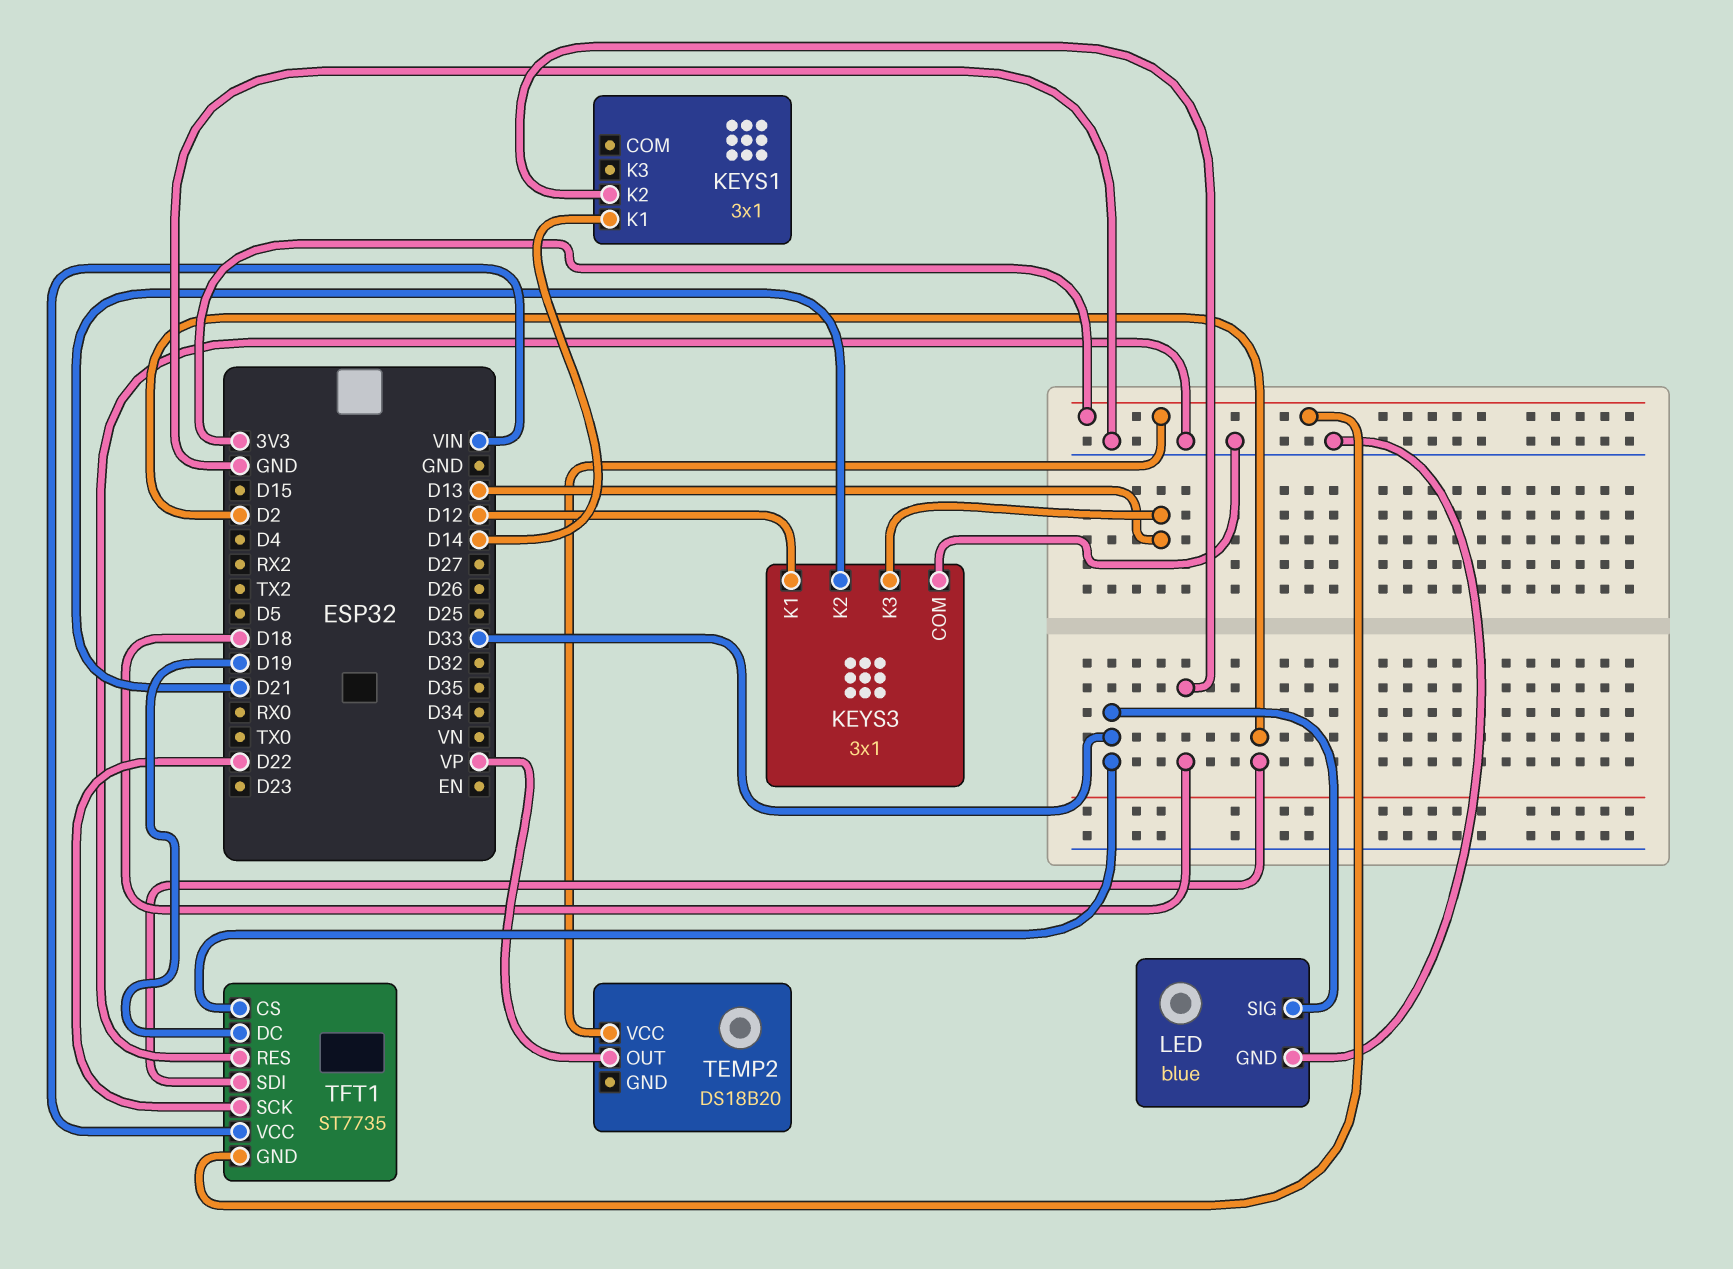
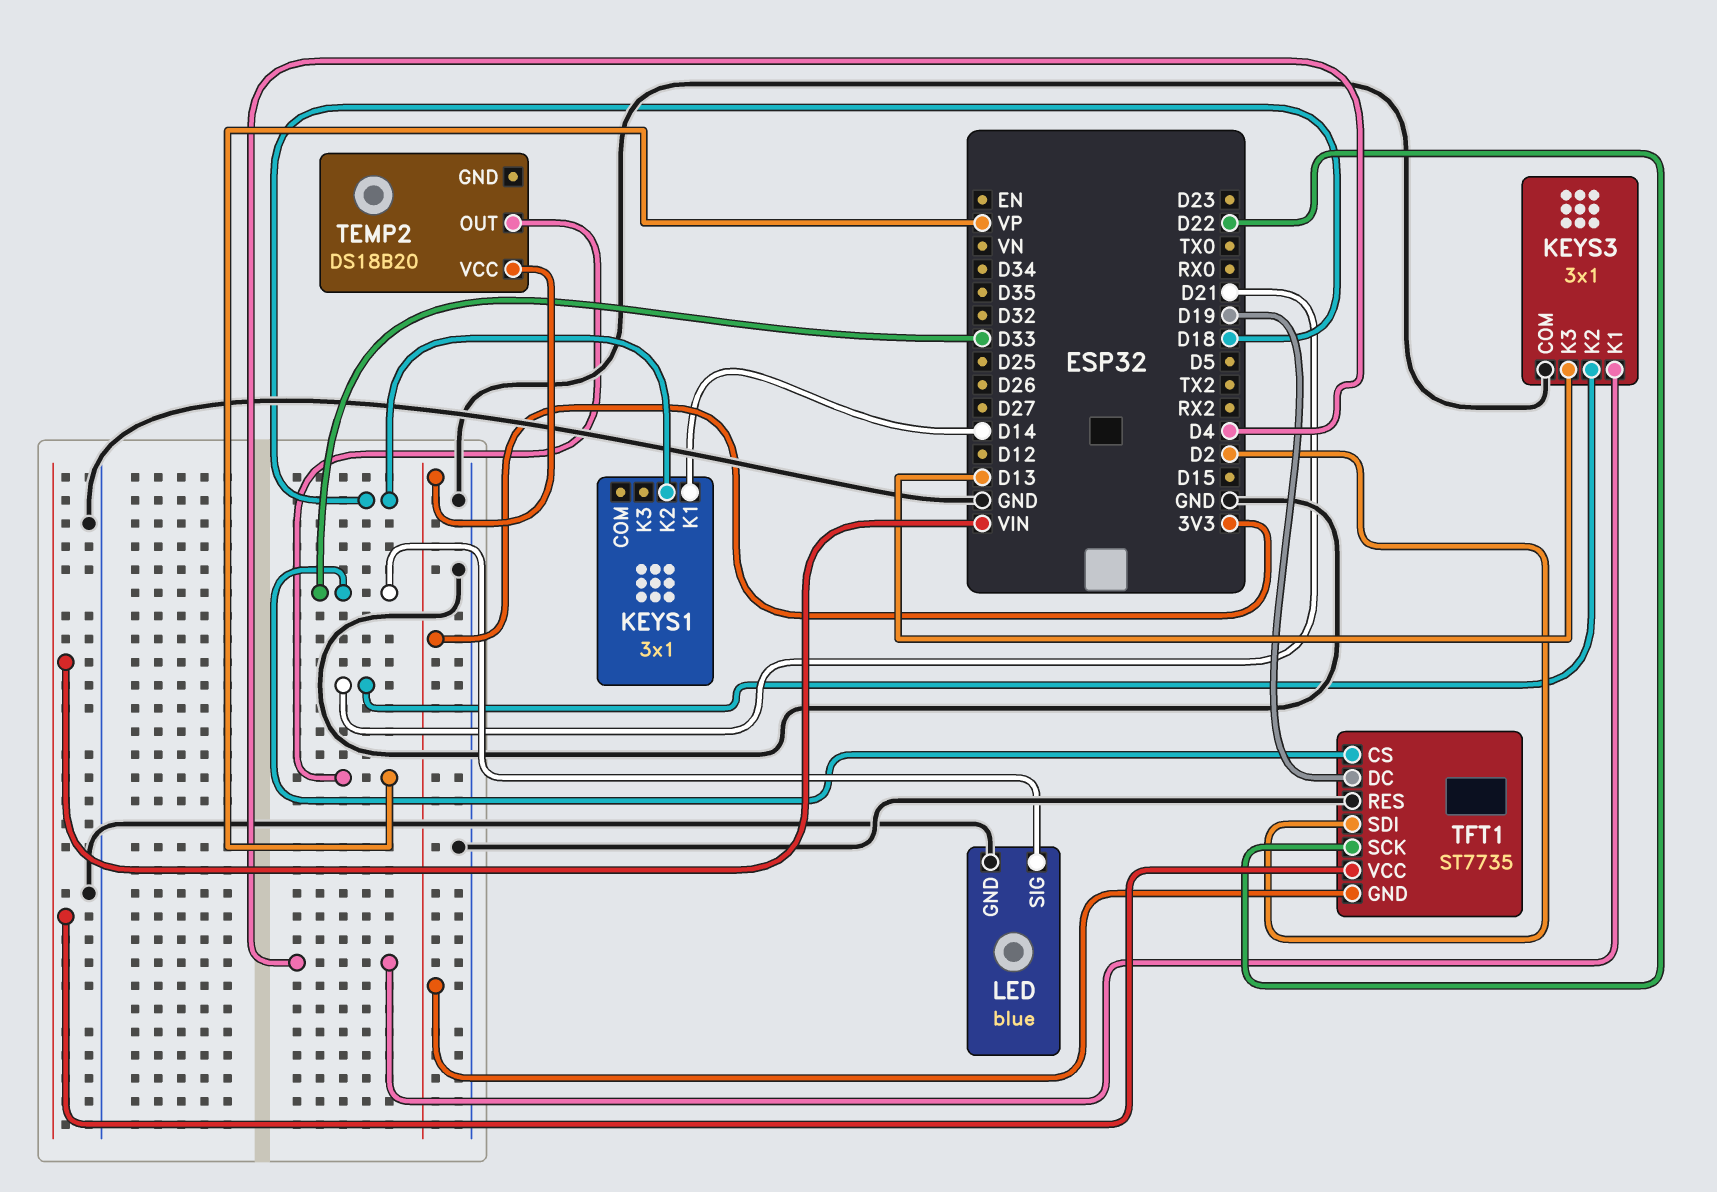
KEYS3 pin K1: D12 -> D4

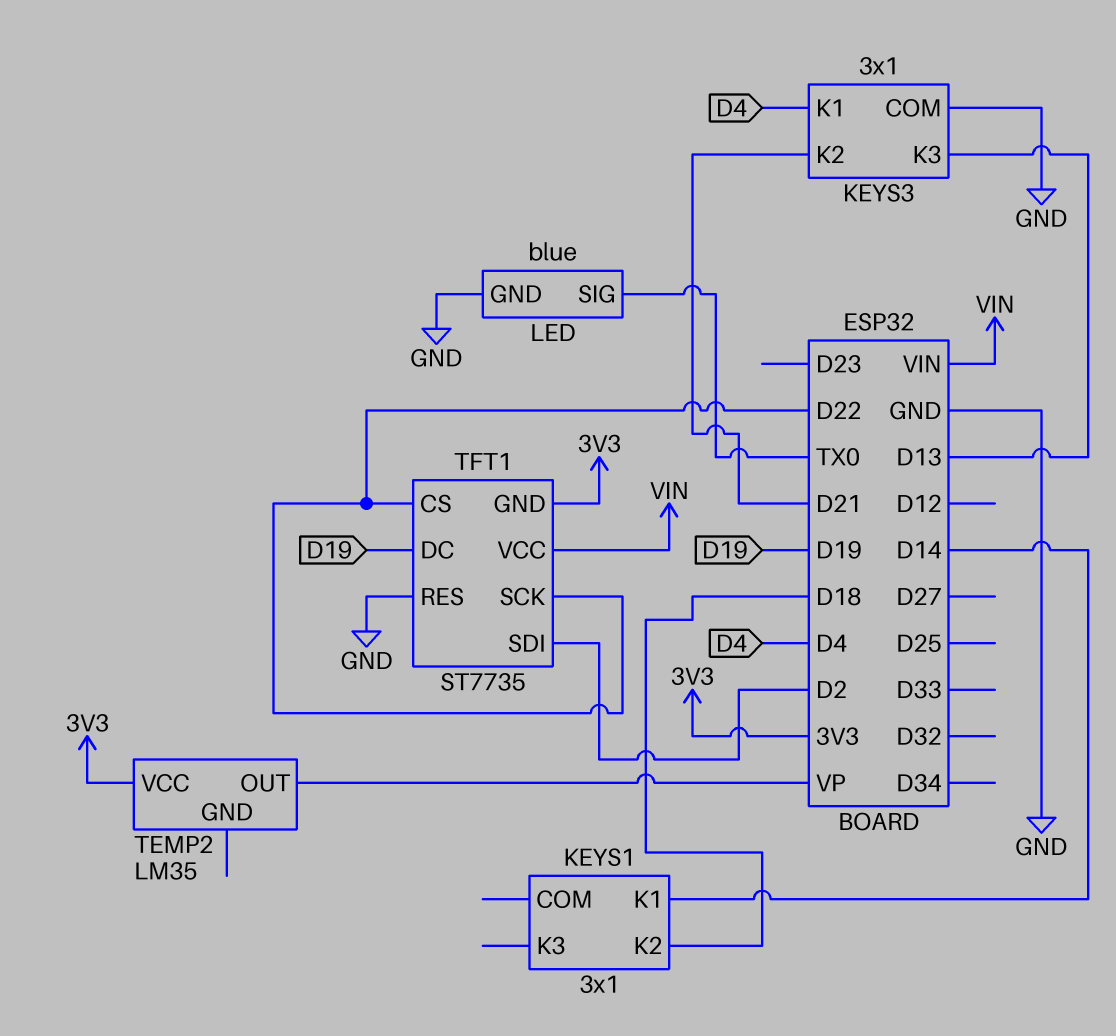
LED pin SIG: D33 -> TX0
TEMP2: DS18B20 -> LM35
TFT1 pin CS: D33 -> D22

